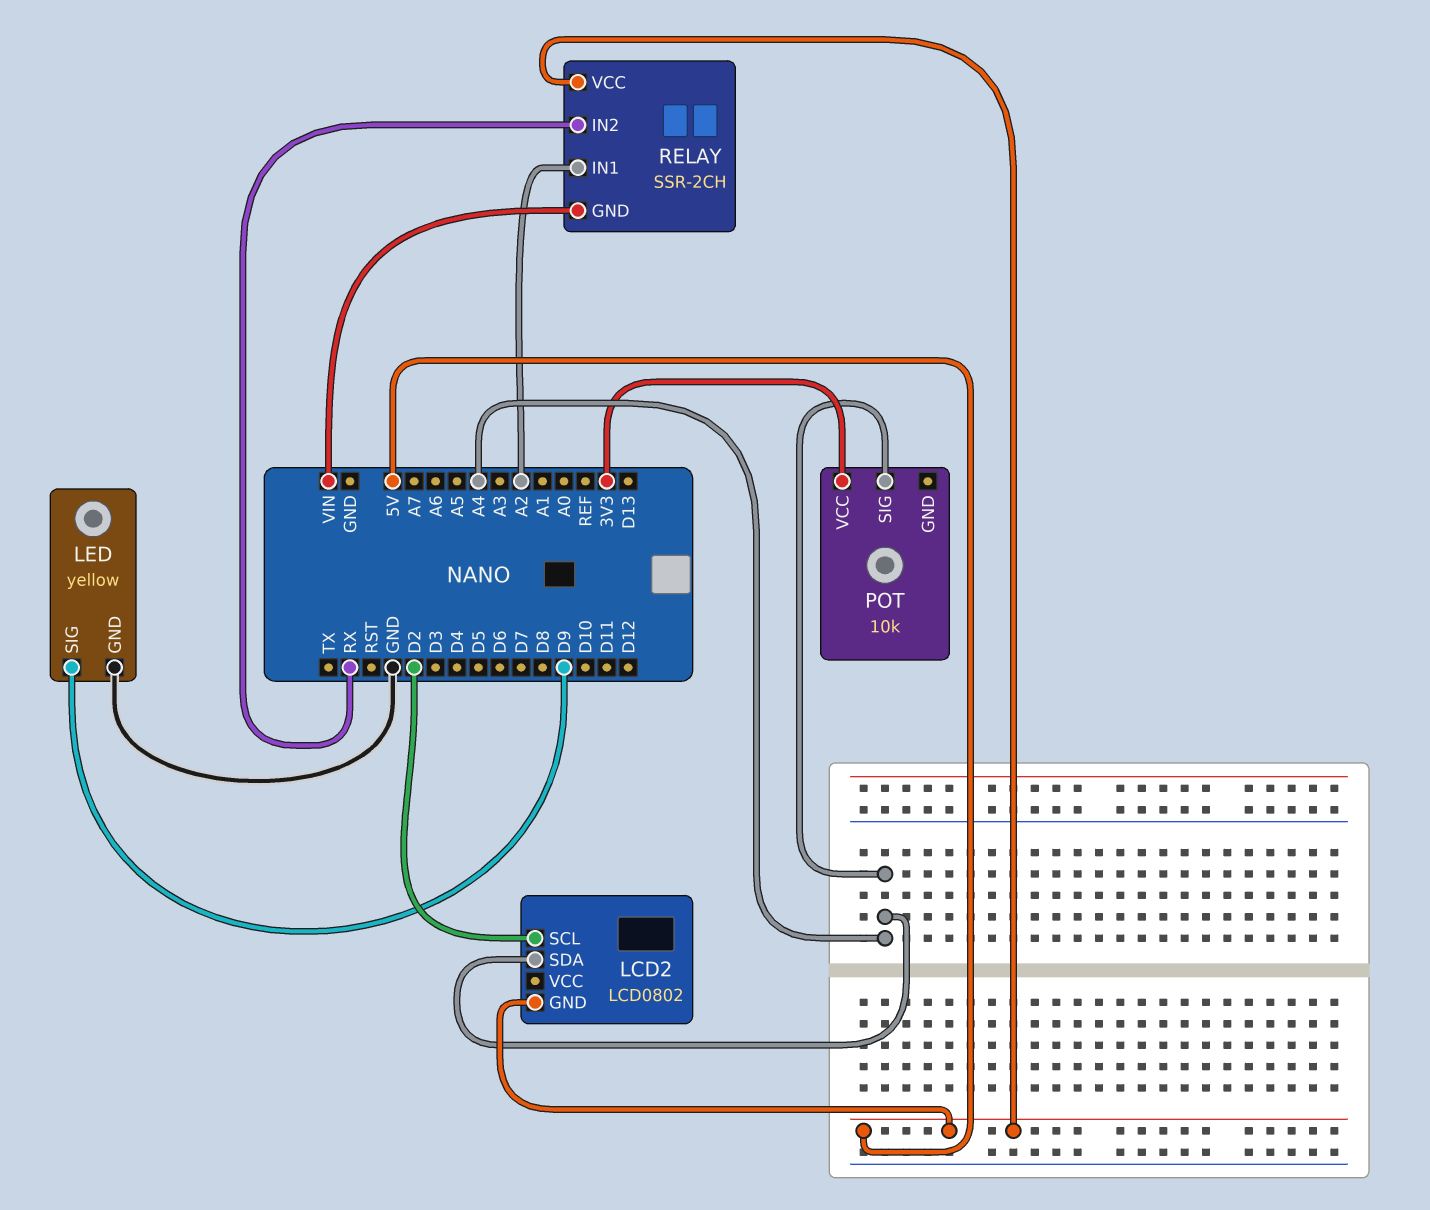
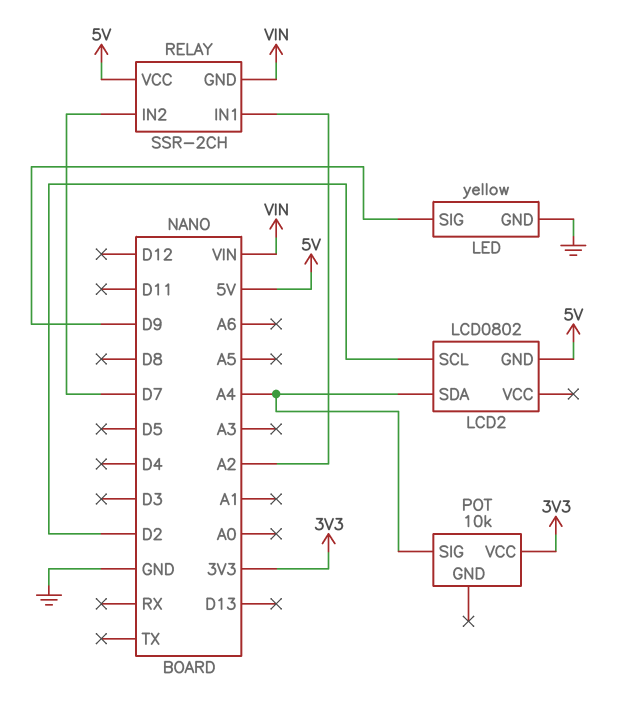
RELAY pin IN2: RX -> D7

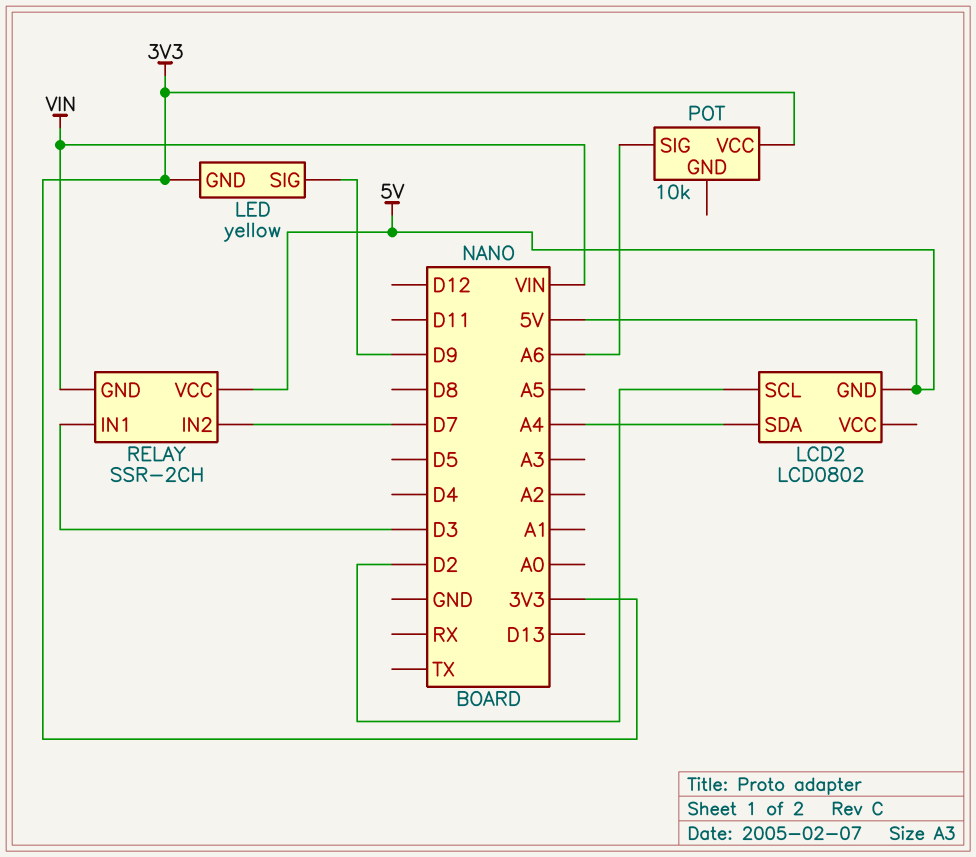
LED pin GND: GND -> 3V3
POT pin SIG: A4 -> A6
RELAY pin IN1: A2 -> D3

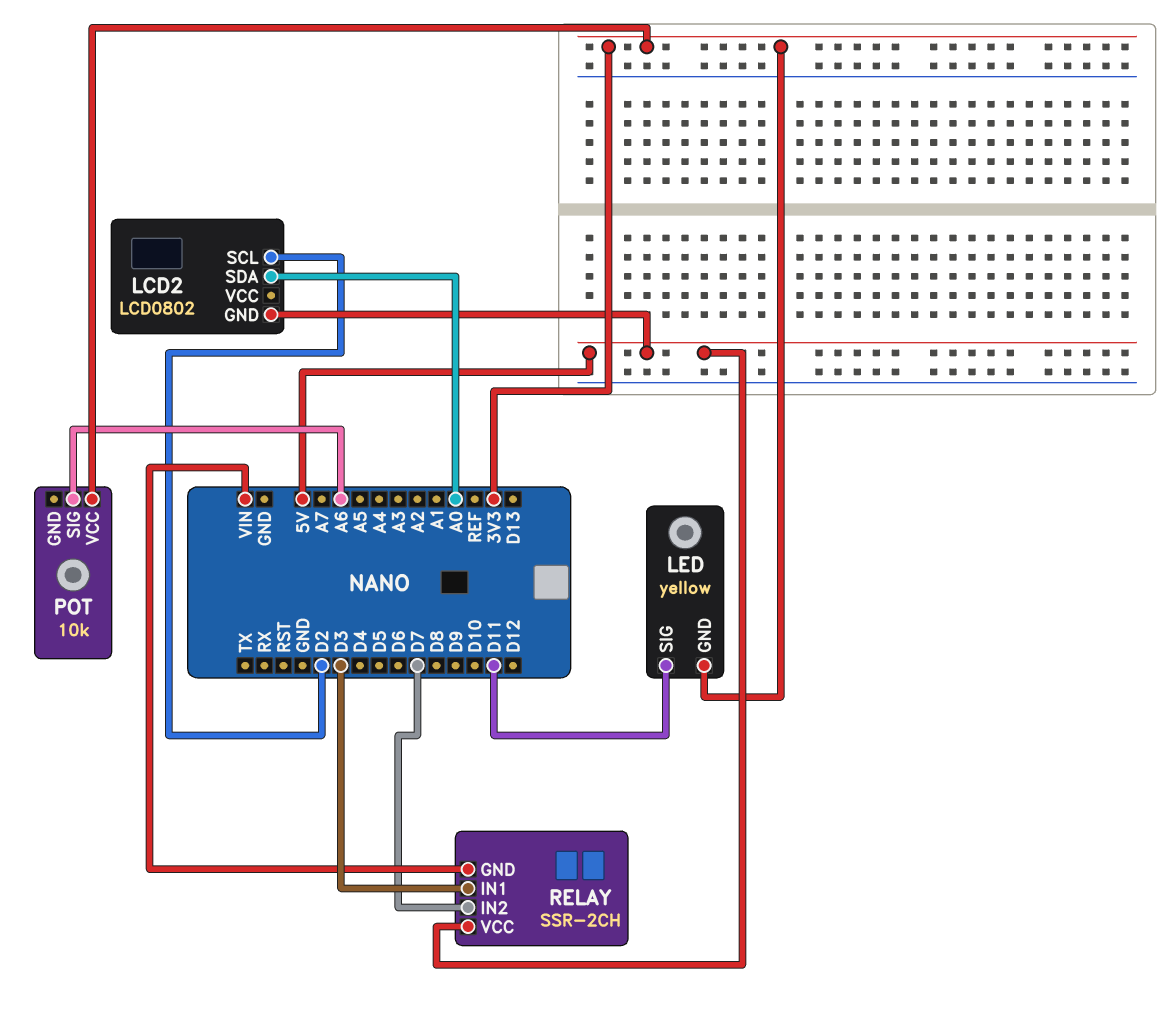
LCD2 pin SDA: A4 -> A0
LED pin SIG: D9 -> D11

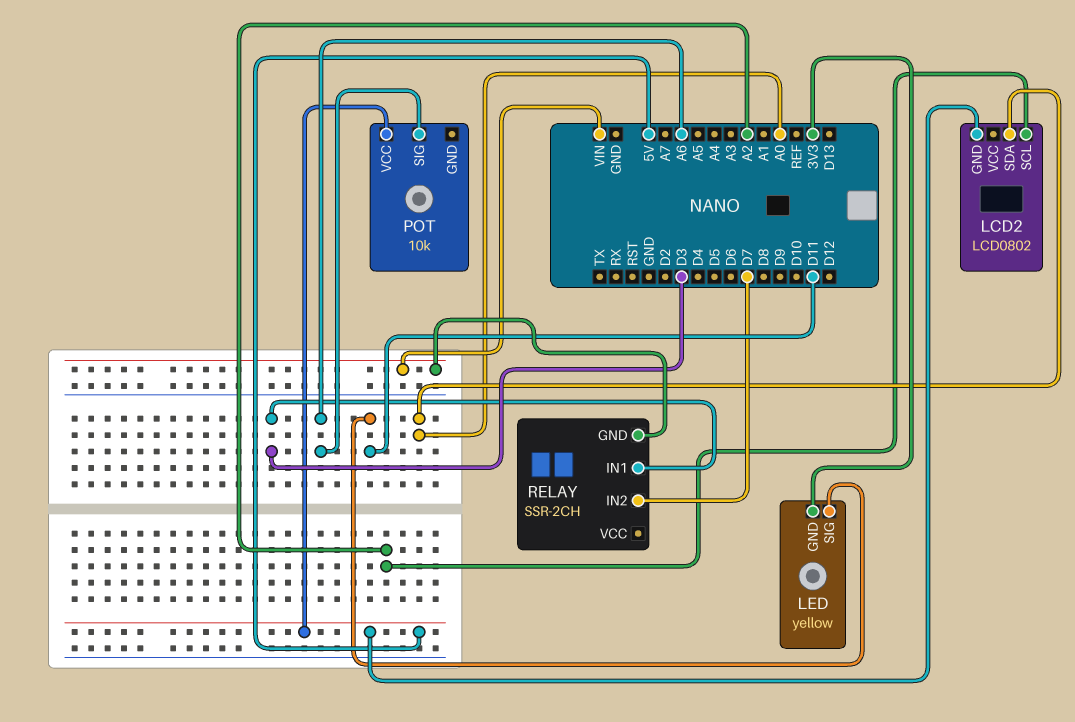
LCD2 pin SCL: D2 -> A2
POT pin VCC: 3V3 -> 5V
RELAY pin VCC: 5V -> none

